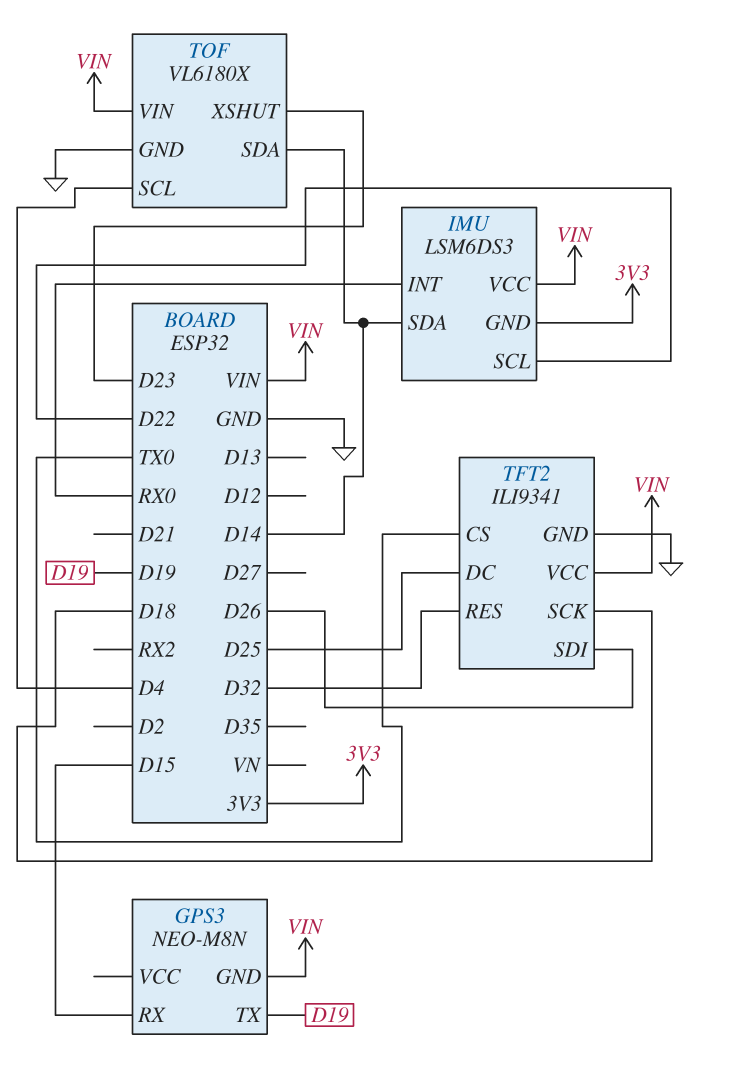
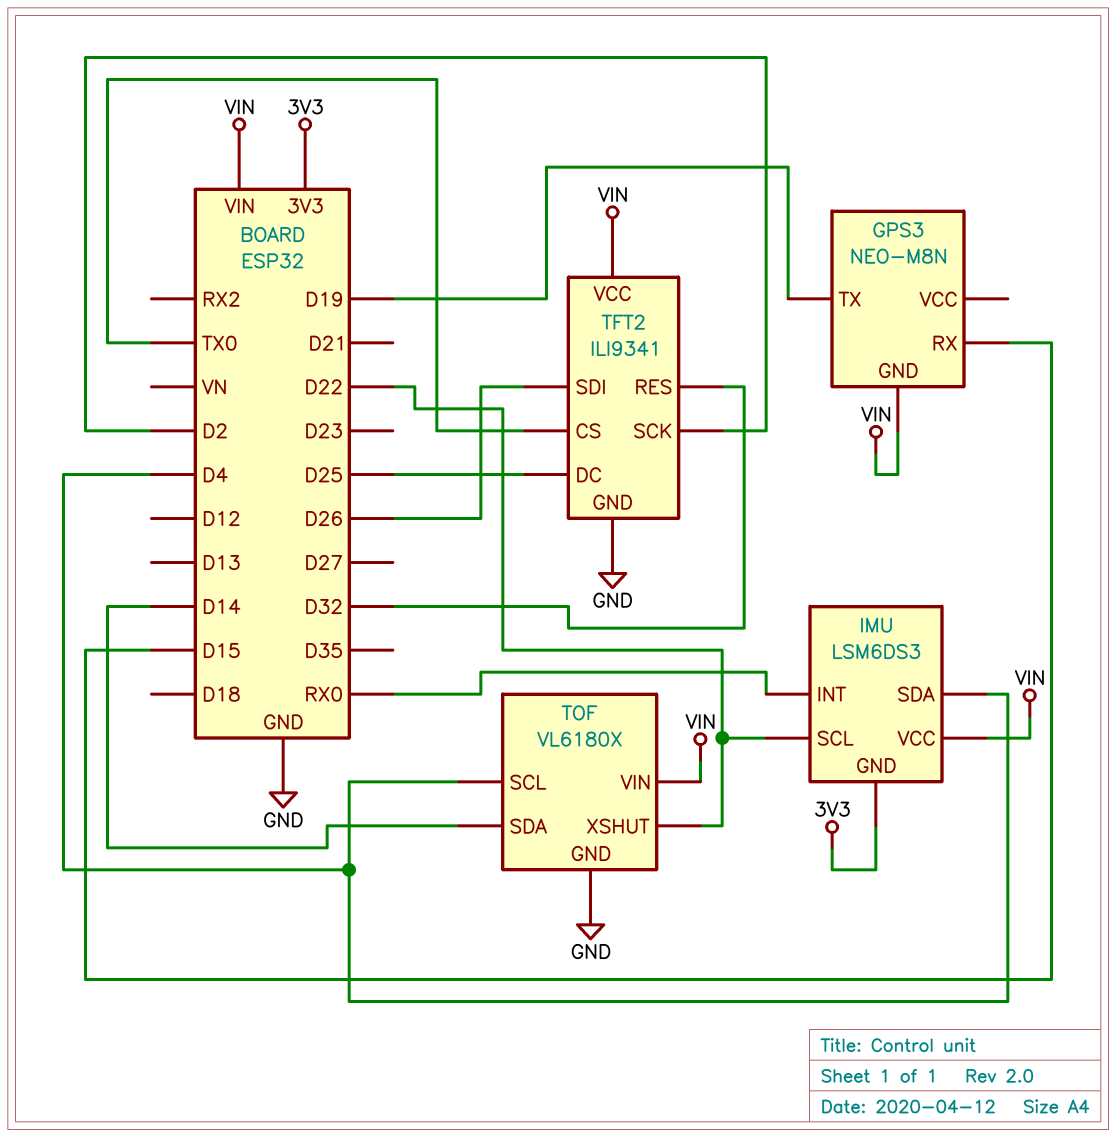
IMU pin SDA: D14 -> D4
TFT2 pin SCK: D18 -> D2
TOF pin XSHUT: D23 -> D22

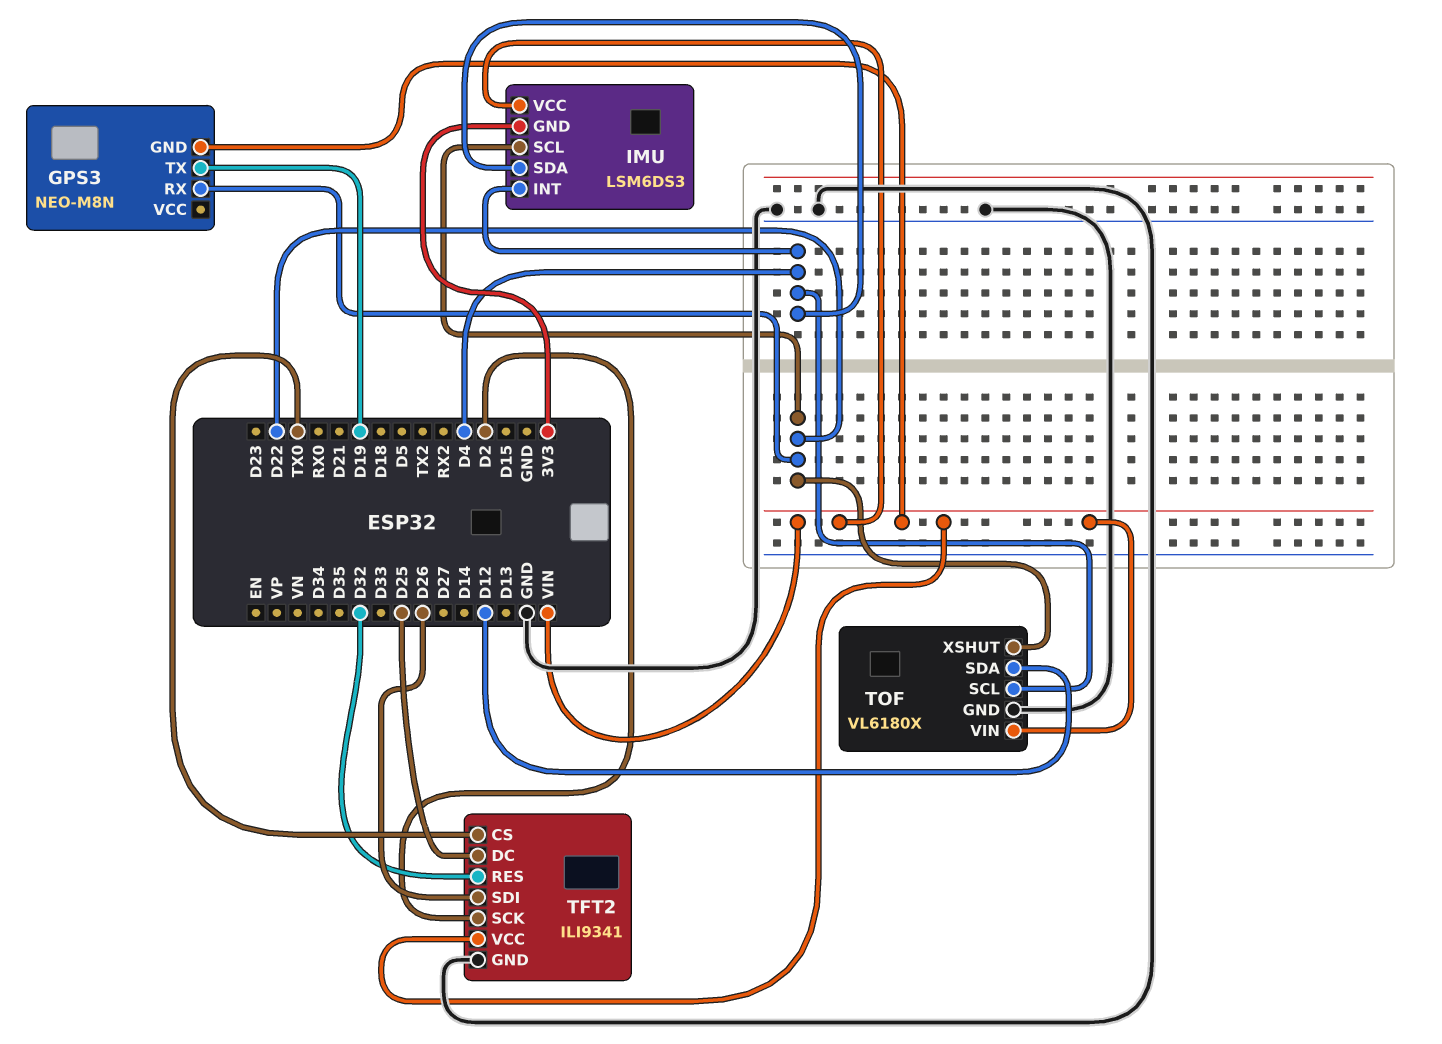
GPS3 pin RX: D15 -> D22
IMU pin INT: RX0 -> D4
TOF pin SDA: D14 -> D12

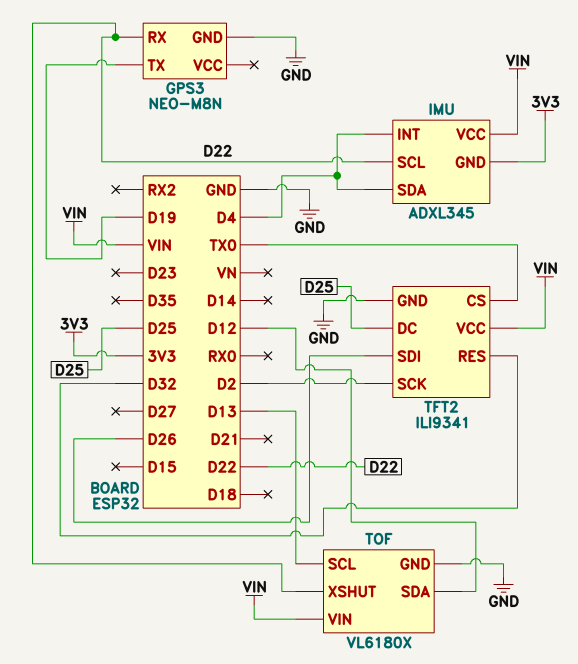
GPS3 pin GND: VIN -> GND
IMU: LSM6DS3 -> ADXL345
TOF pin SCL: D4 -> D13

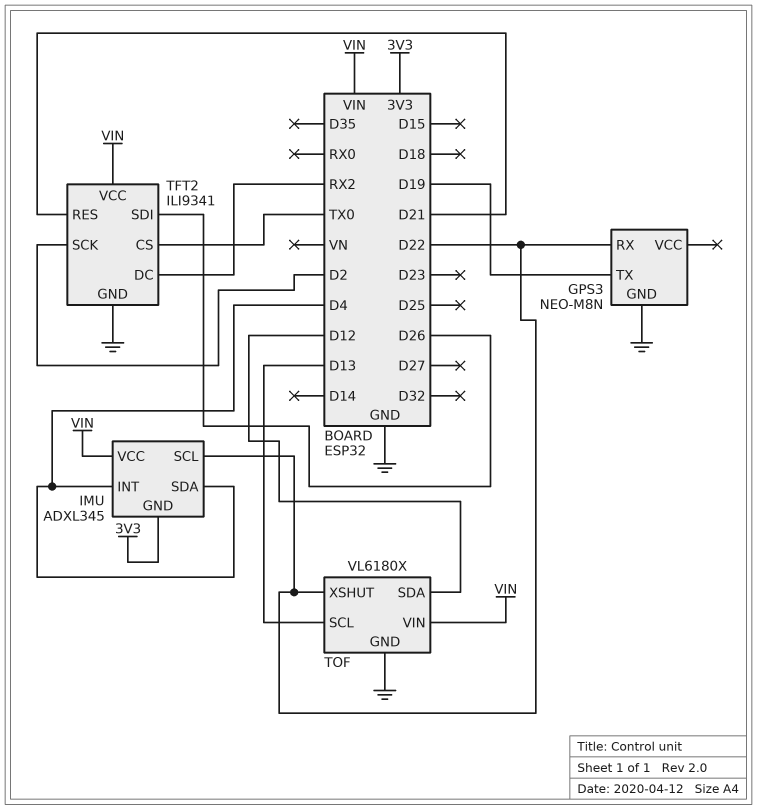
TFT2 pin DC: D25 -> RX2
TFT2 pin RES: D32 -> D21

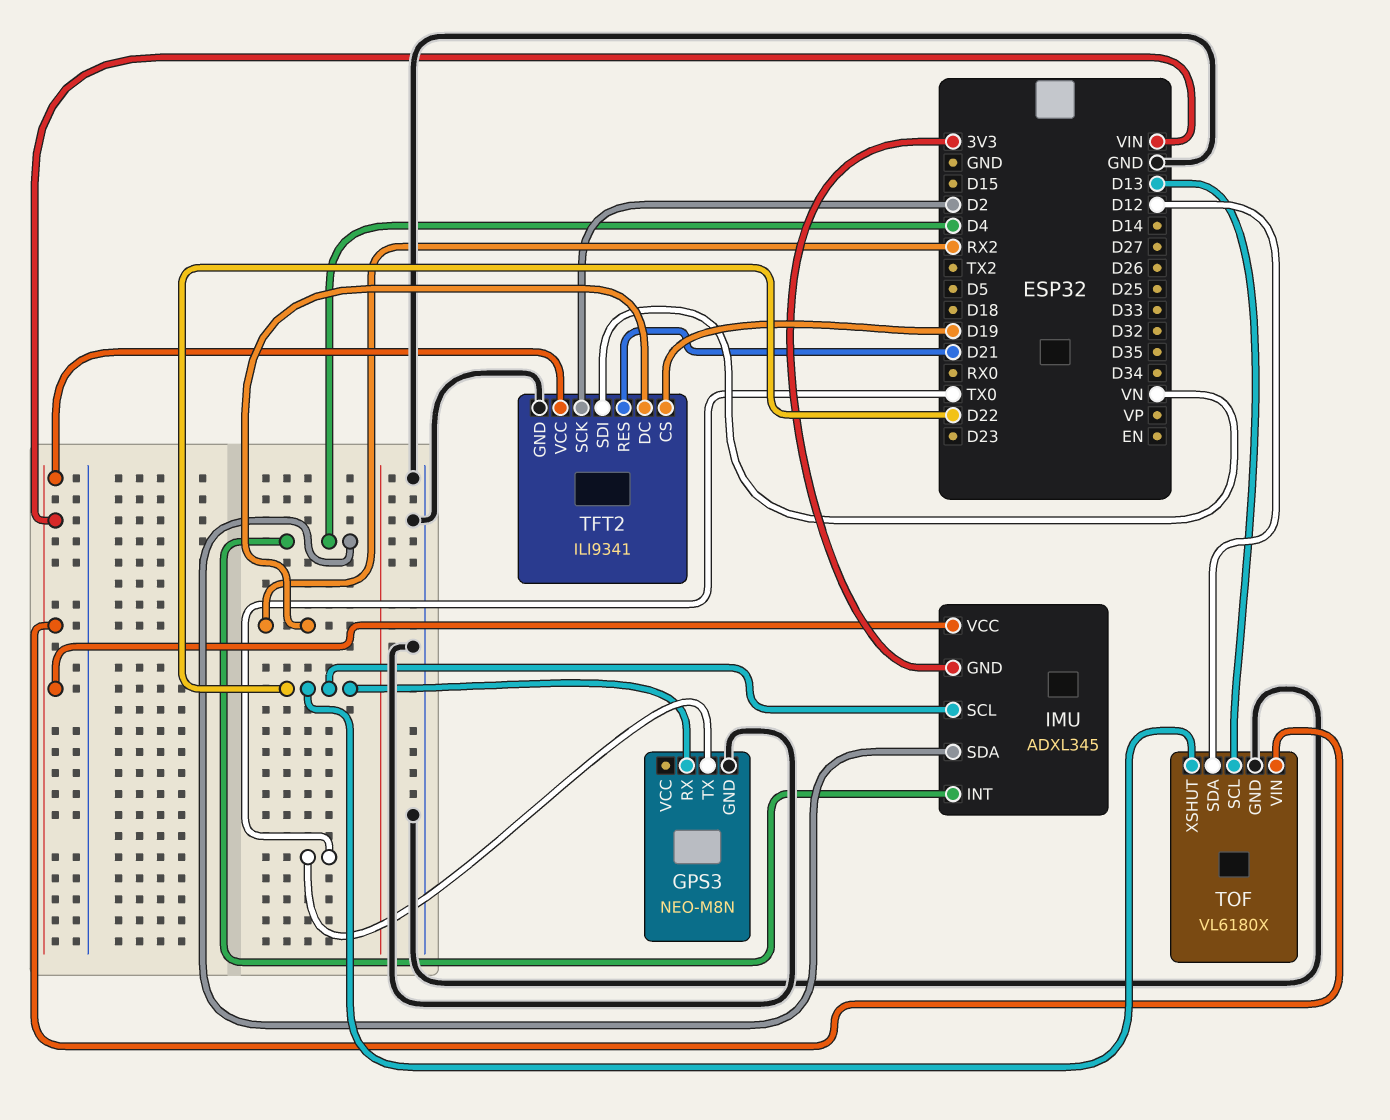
GPS3 pin TX: D19 -> TX0
TFT2 pin CS: TX0 -> D19
TFT2 pin SDI: D26 -> VN

